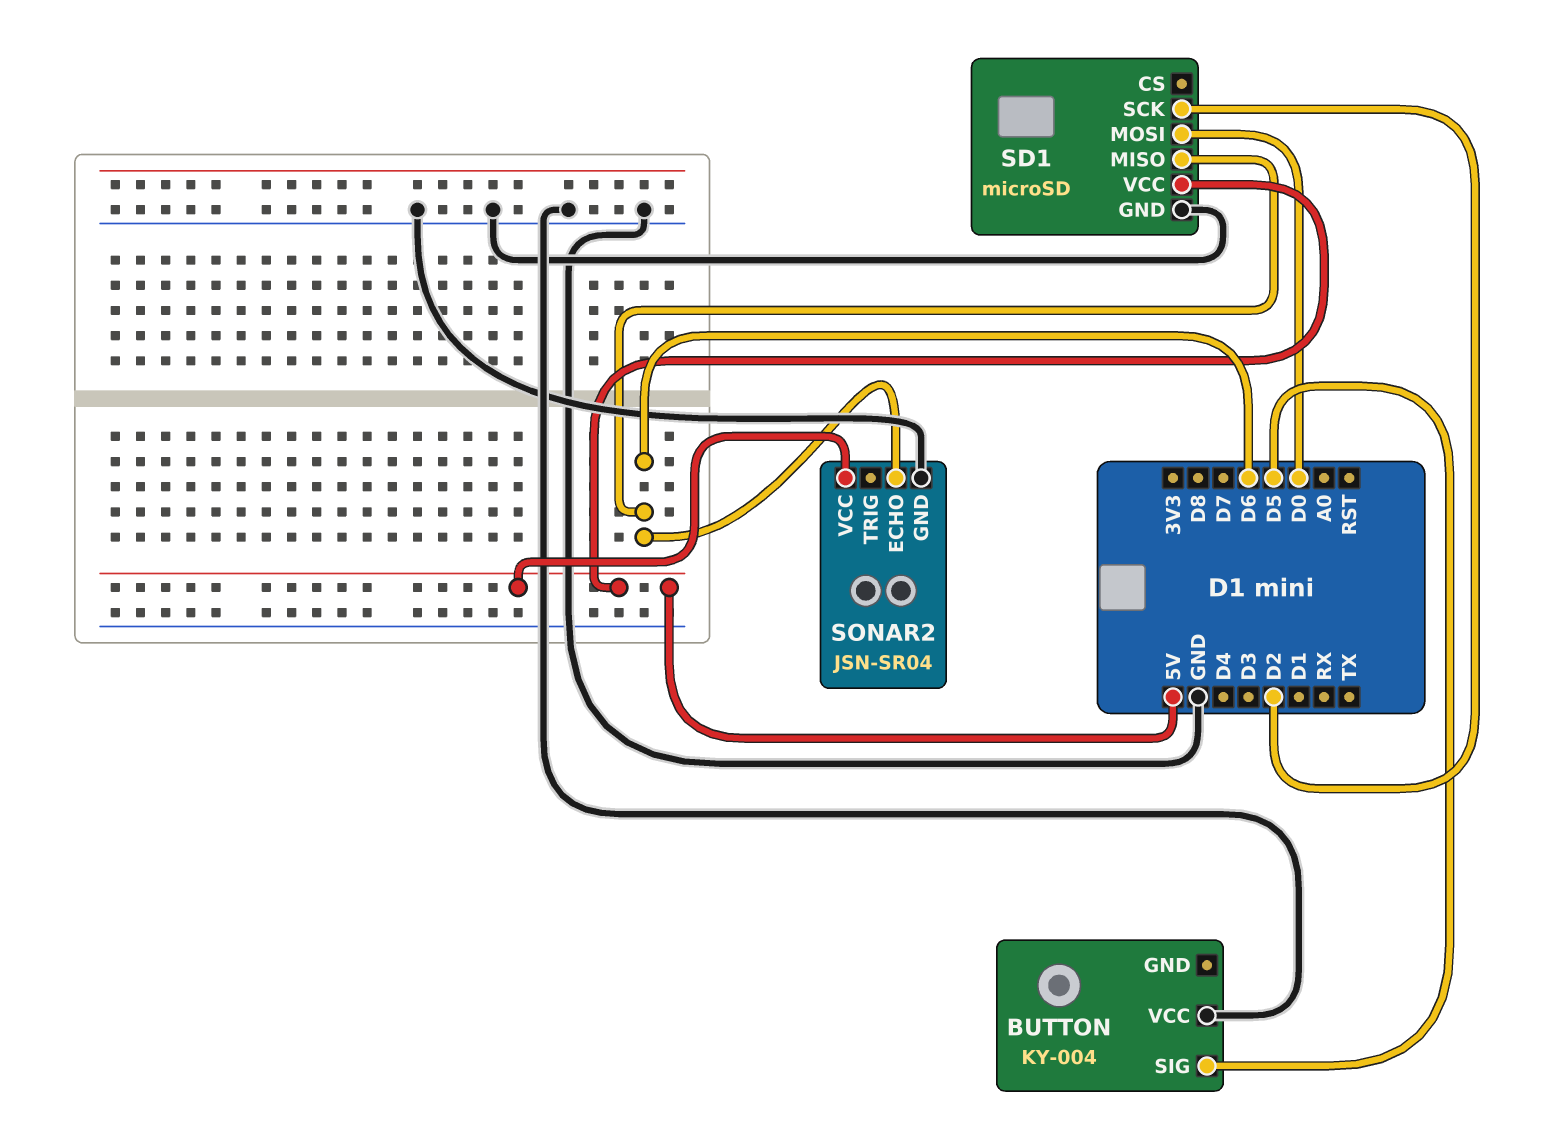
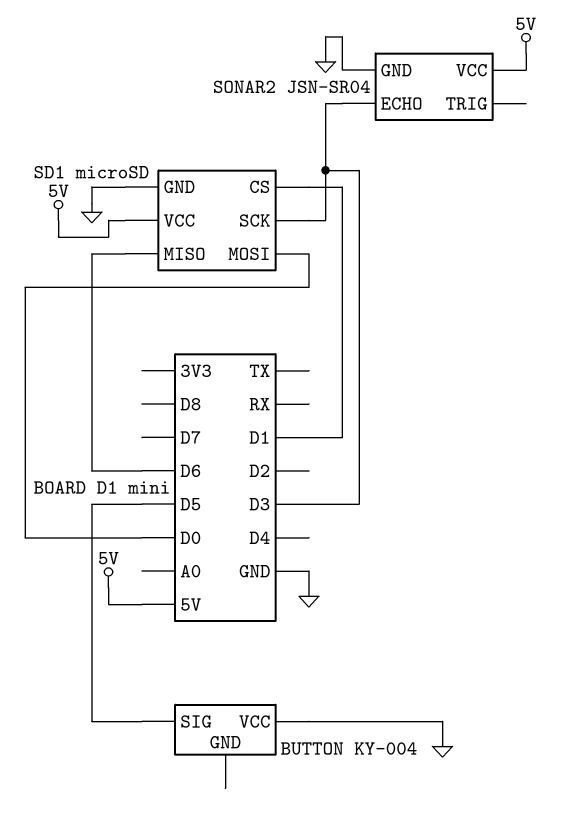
SD1 pin CS: none -> D1
SD1 pin SCK: D2 -> D3
SONAR2 pin ECHO: D6 -> D3

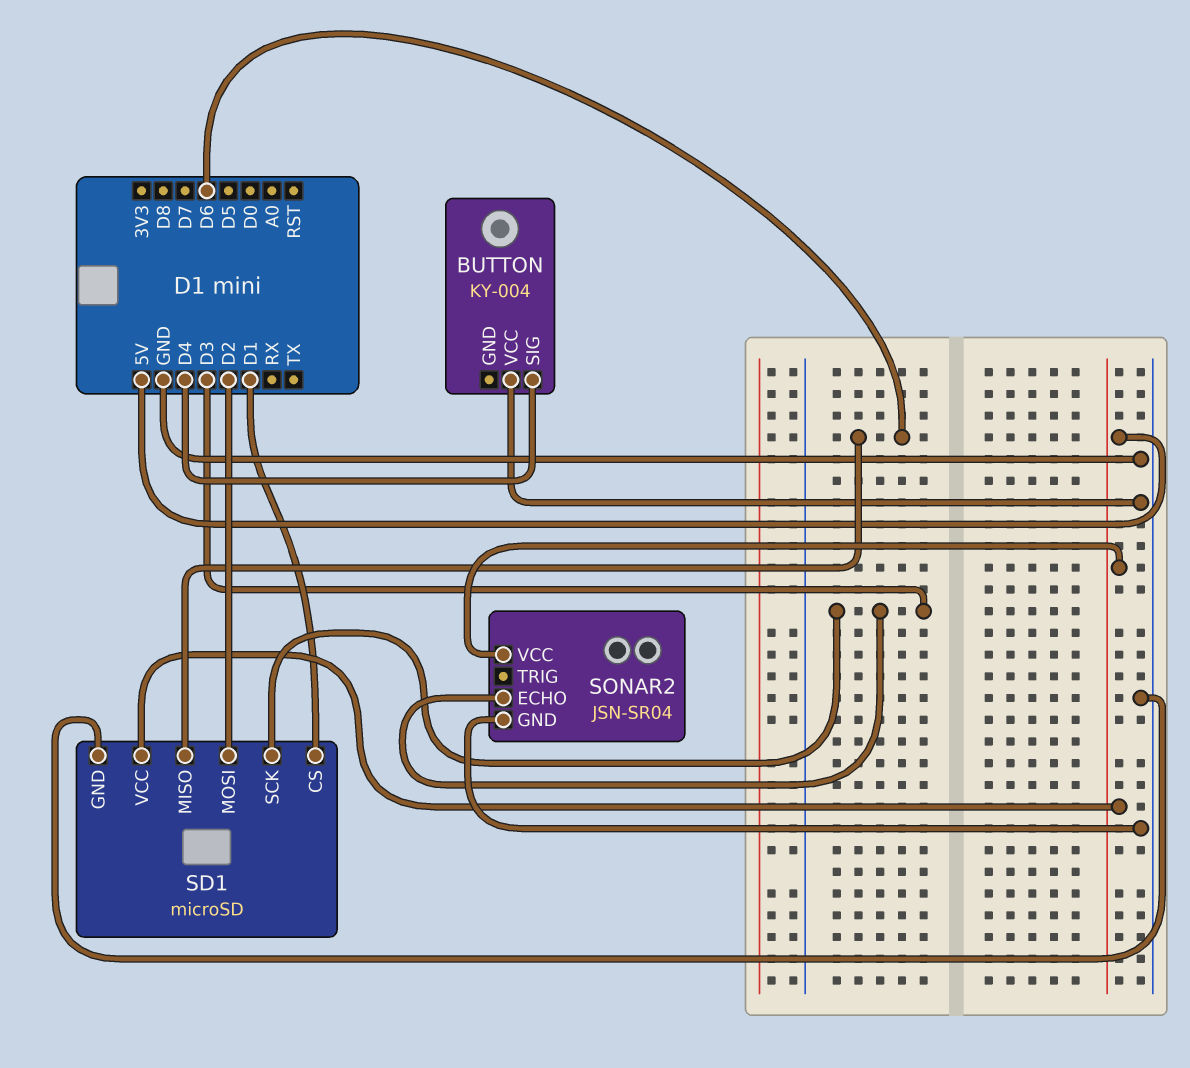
BUTTON pin SIG: D5 -> D4
SD1 pin MOSI: D0 -> D2

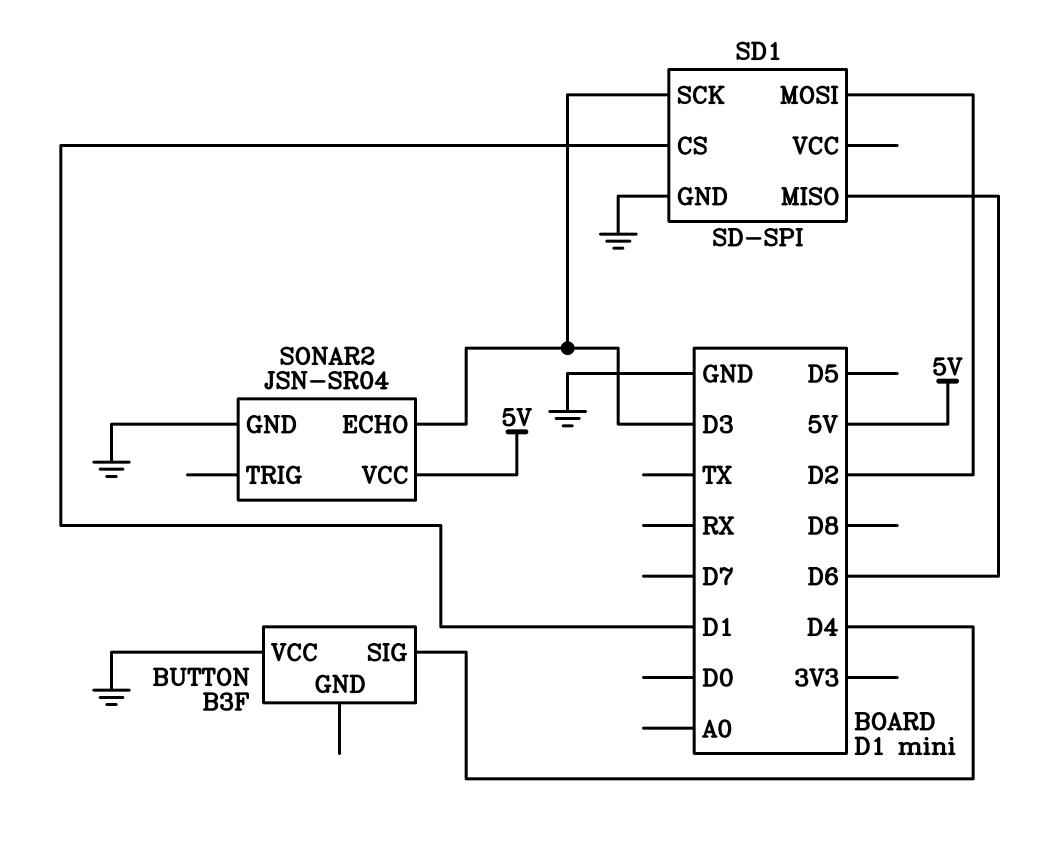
BUTTON: KY-004 -> B3F
SD1: microSD -> SD-SPI
SD1 pin VCC: 5V -> none

